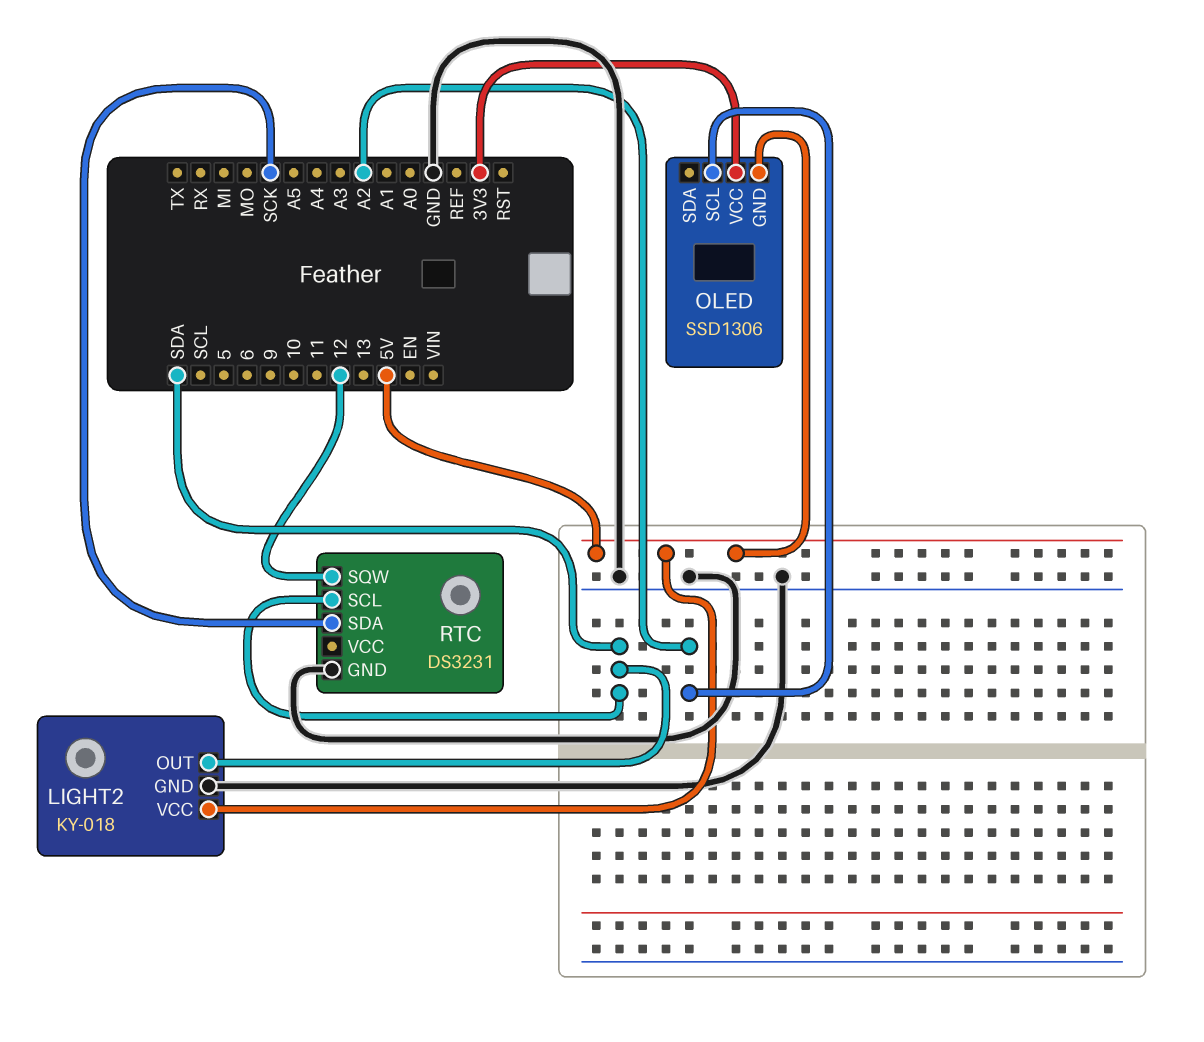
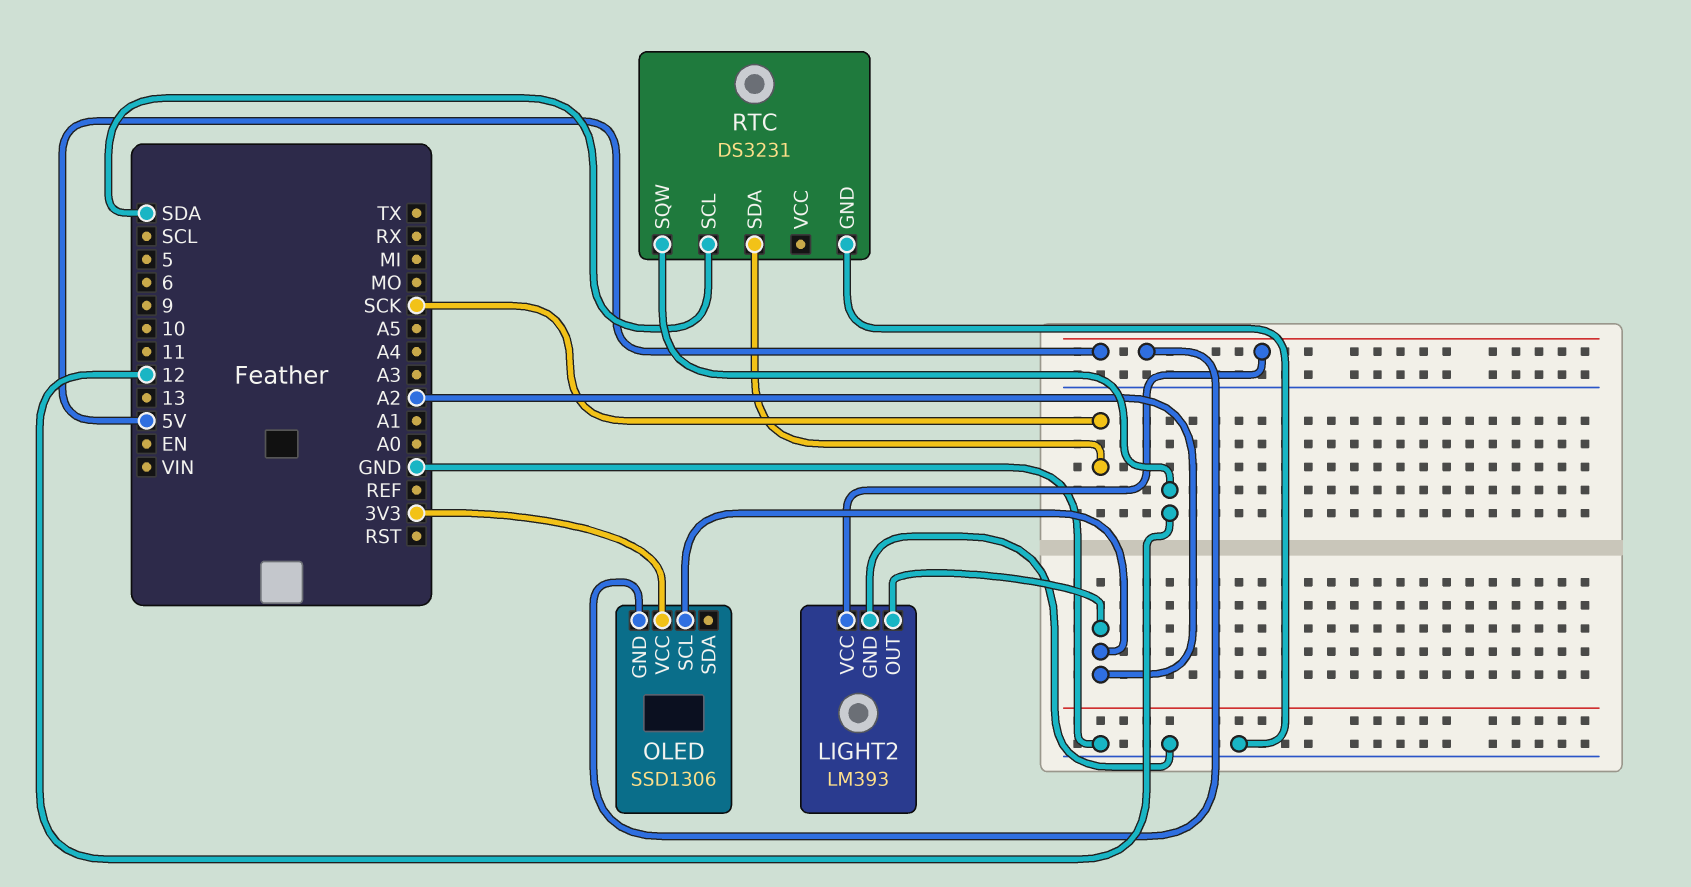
LIGHT2: KY-018 -> LM393
LIGHT2 pin OUT: SDA -> A2

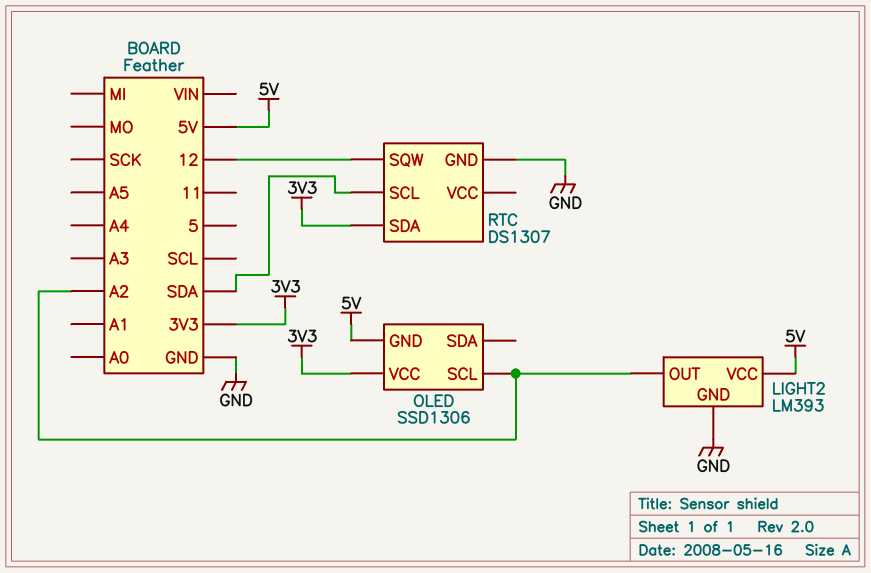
RTC: DS3231 -> DS1307
RTC pin SDA: SCK -> 3V3

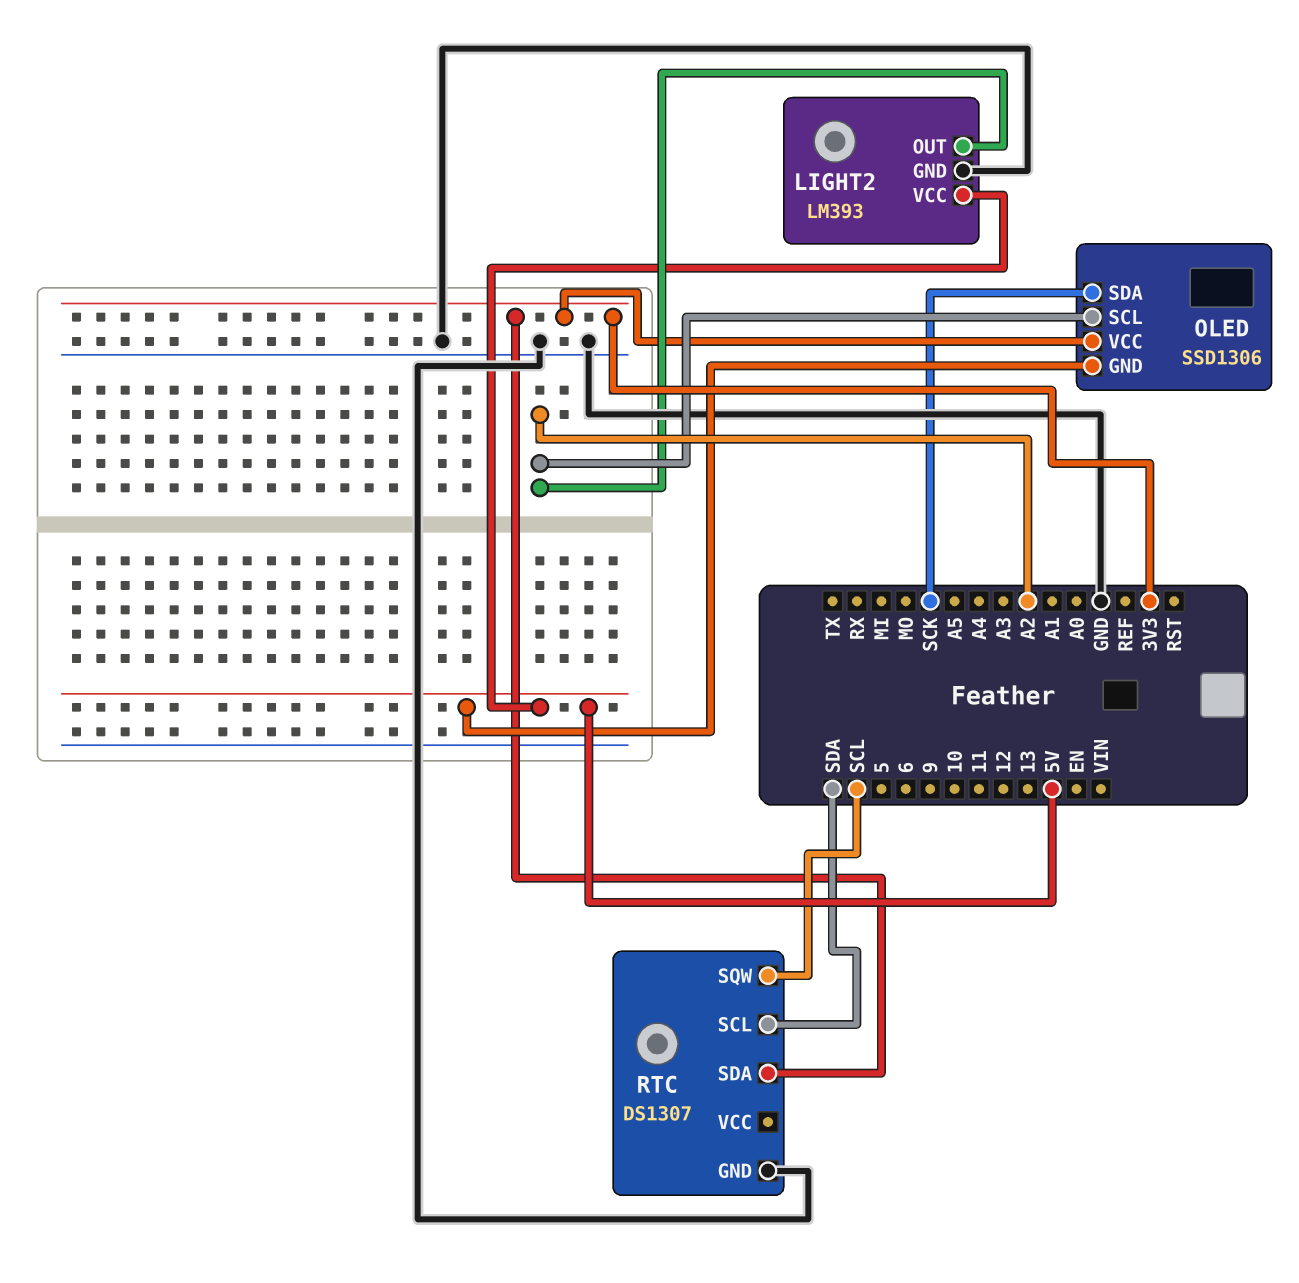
OLED pin SDA: none -> SCK
RTC pin SQW: 12 -> SCL

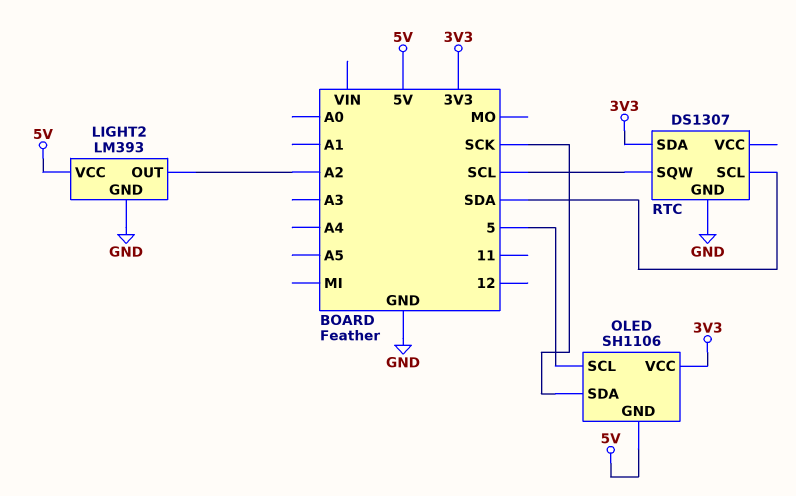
OLED: SSD1306 -> SH1106
OLED pin SCL: A2 -> 5

